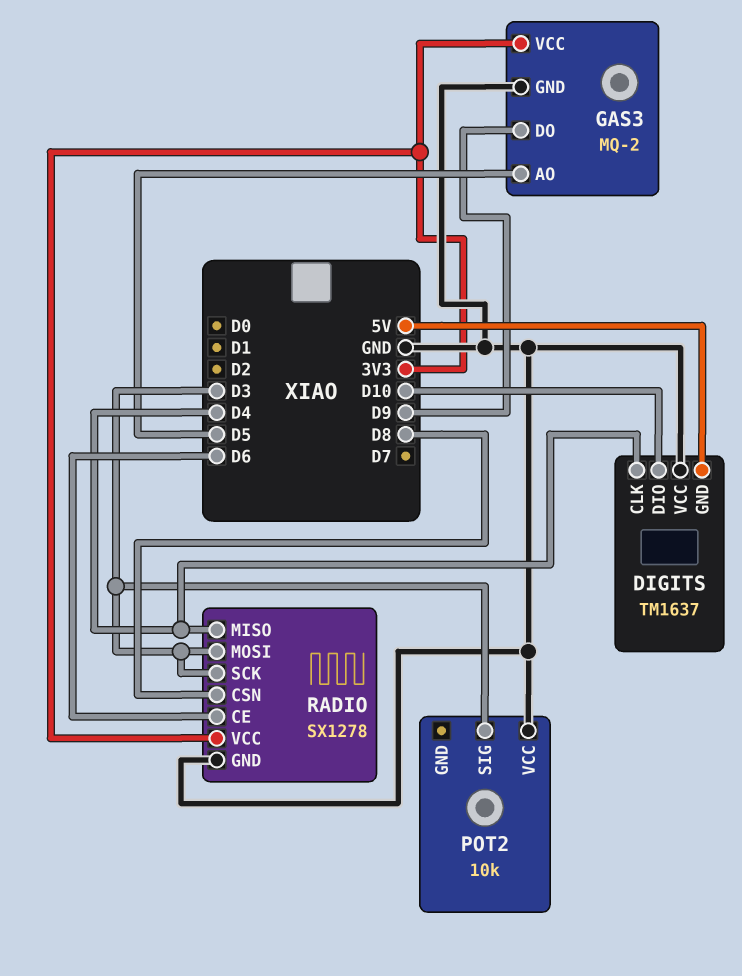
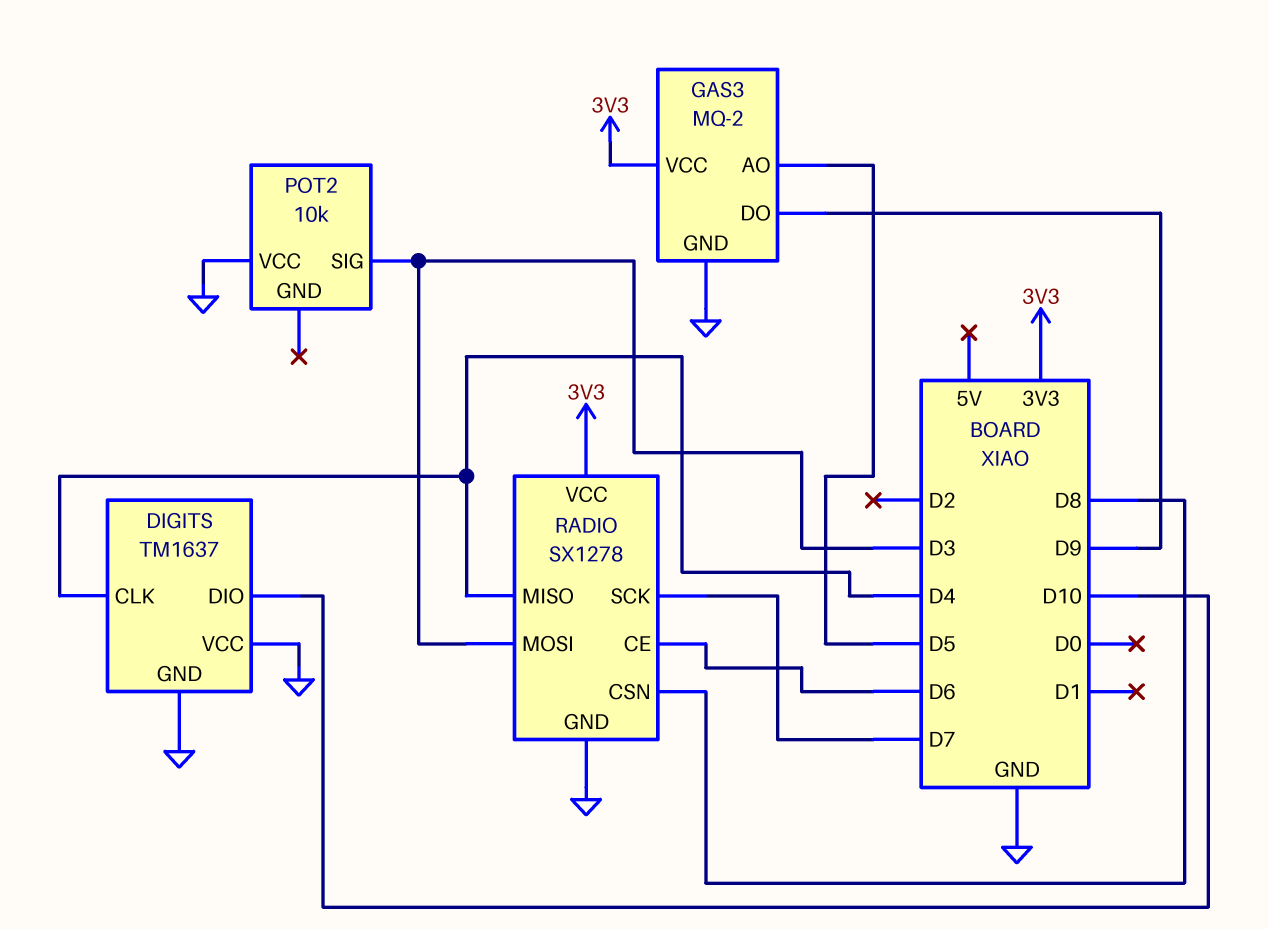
DIGITS pin GND: 5V -> GND
RADIO pin SCK: D3 -> D7

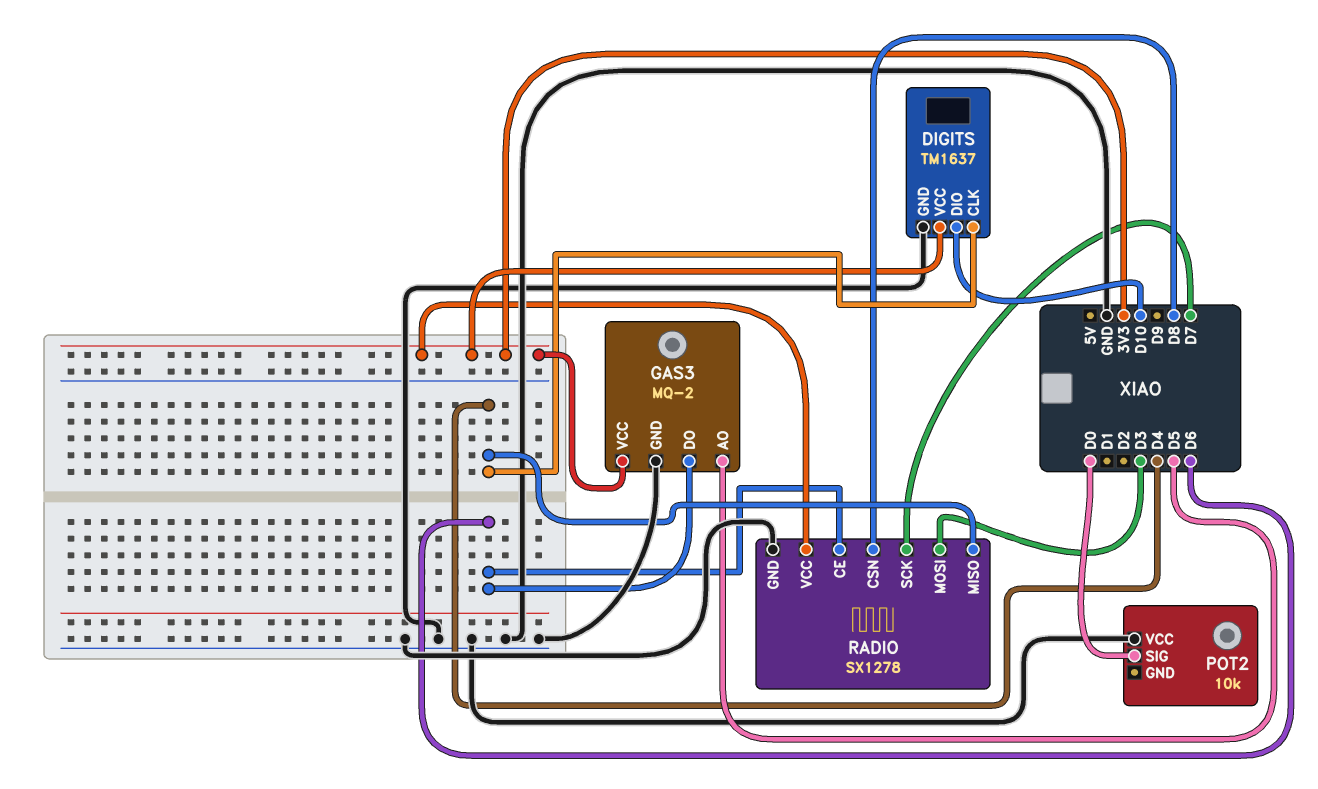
DIGITS pin VCC: GND -> 3V3
GAS3 pin DO: D9 -> D6
POT2 pin SIG: D3 -> D0

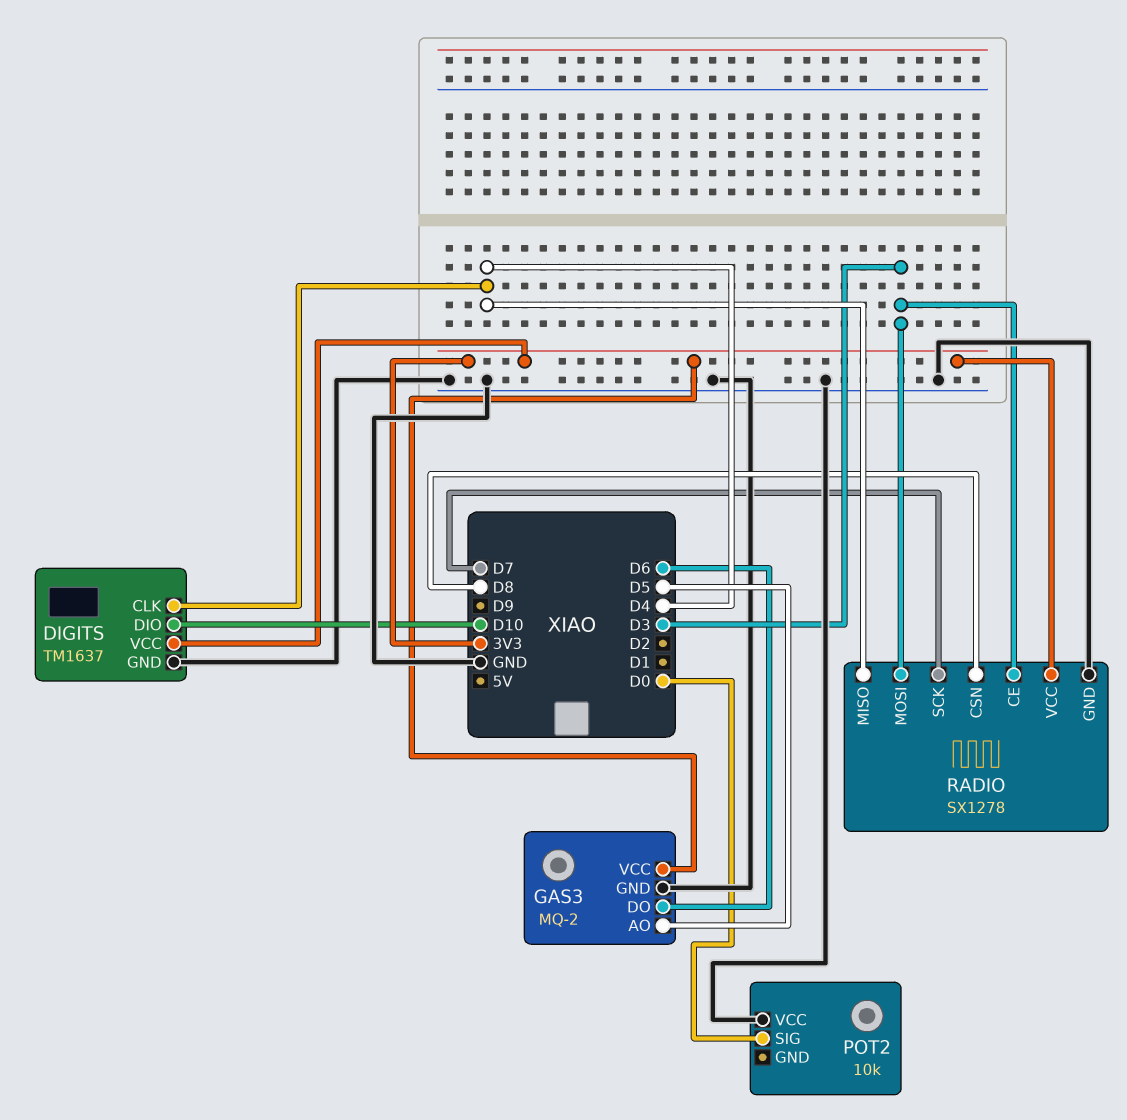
RADIO pin CE: D6 -> D3

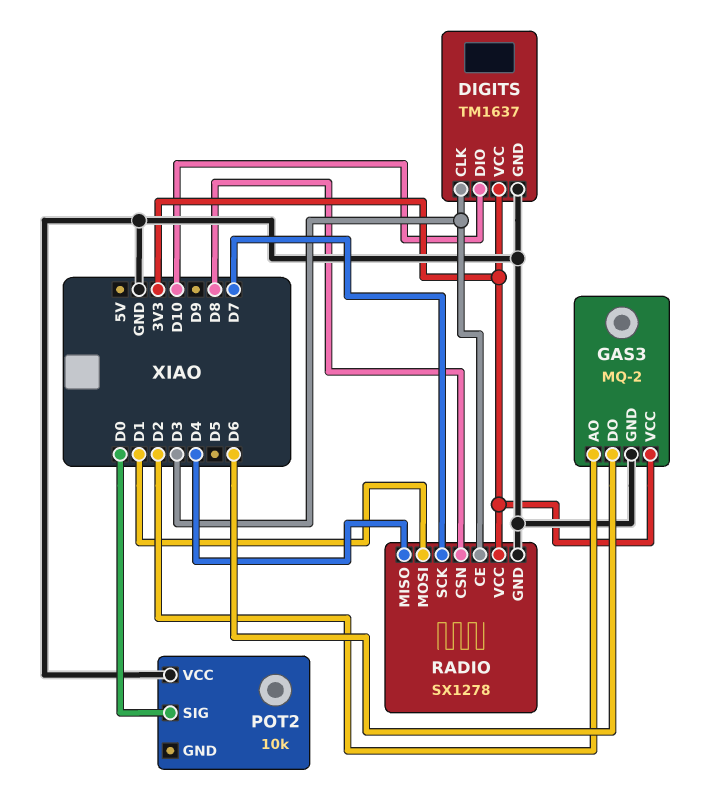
DIGITS pin CLK: D4 -> D3
GAS3 pin AO: D5 -> D2
RADIO pin MOSI: D3 -> D1

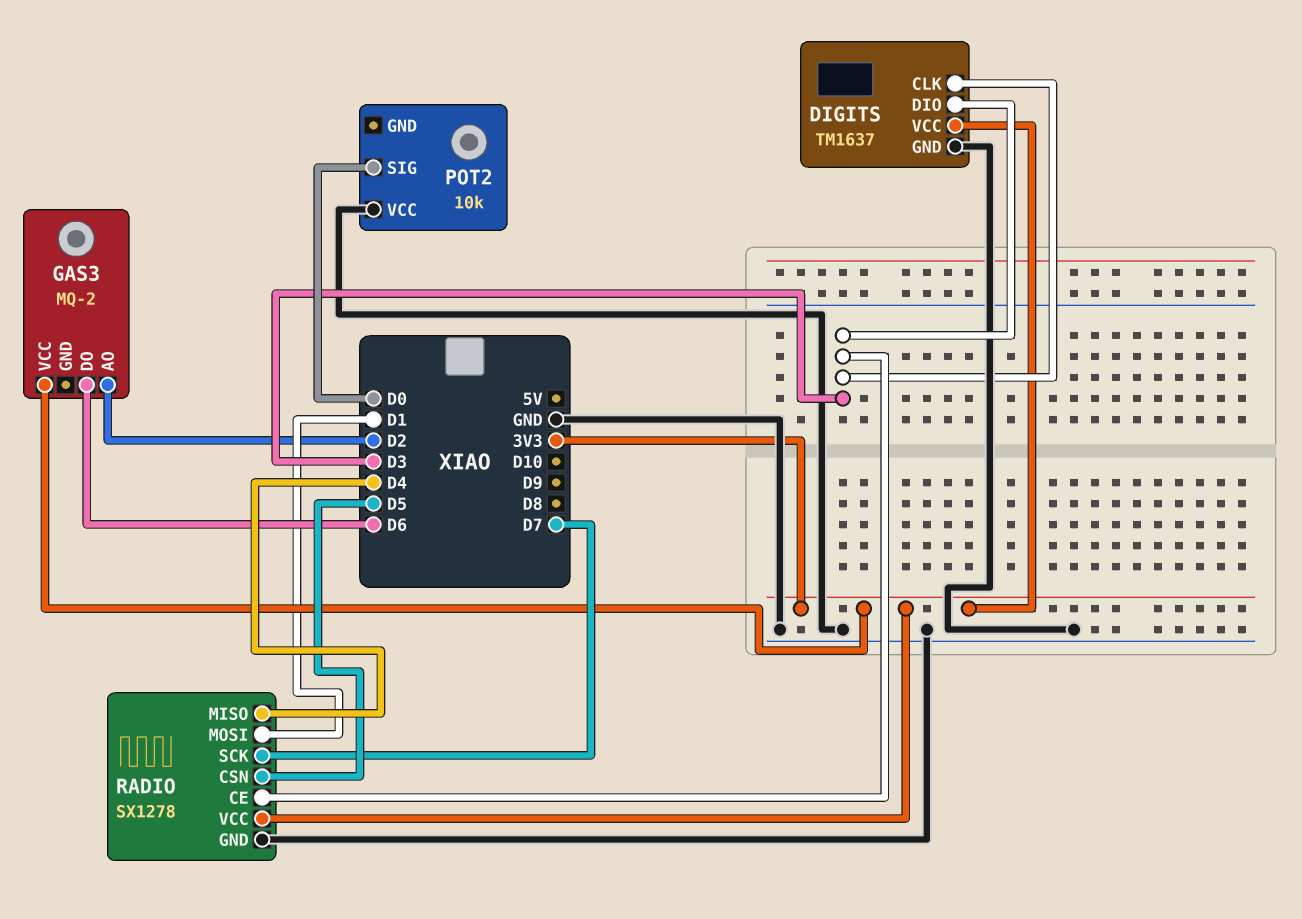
DIGITS pin DIO: D10 -> D3
GAS3 pin GND: GND -> none
RADIO pin CSN: D8 -> D5

